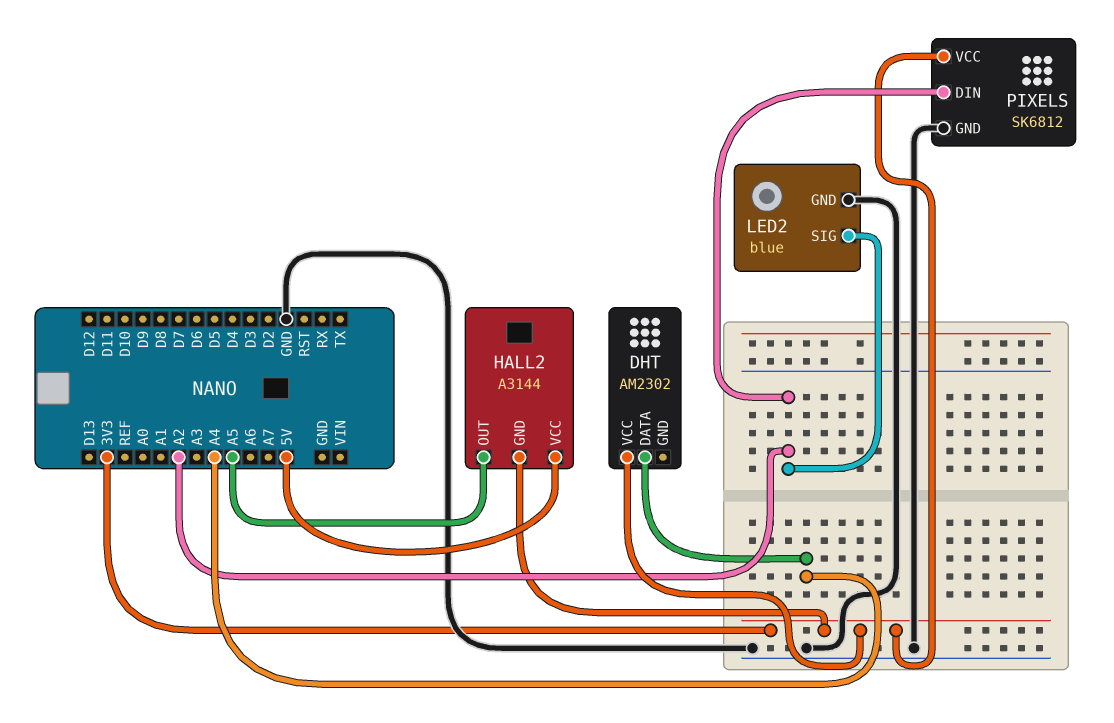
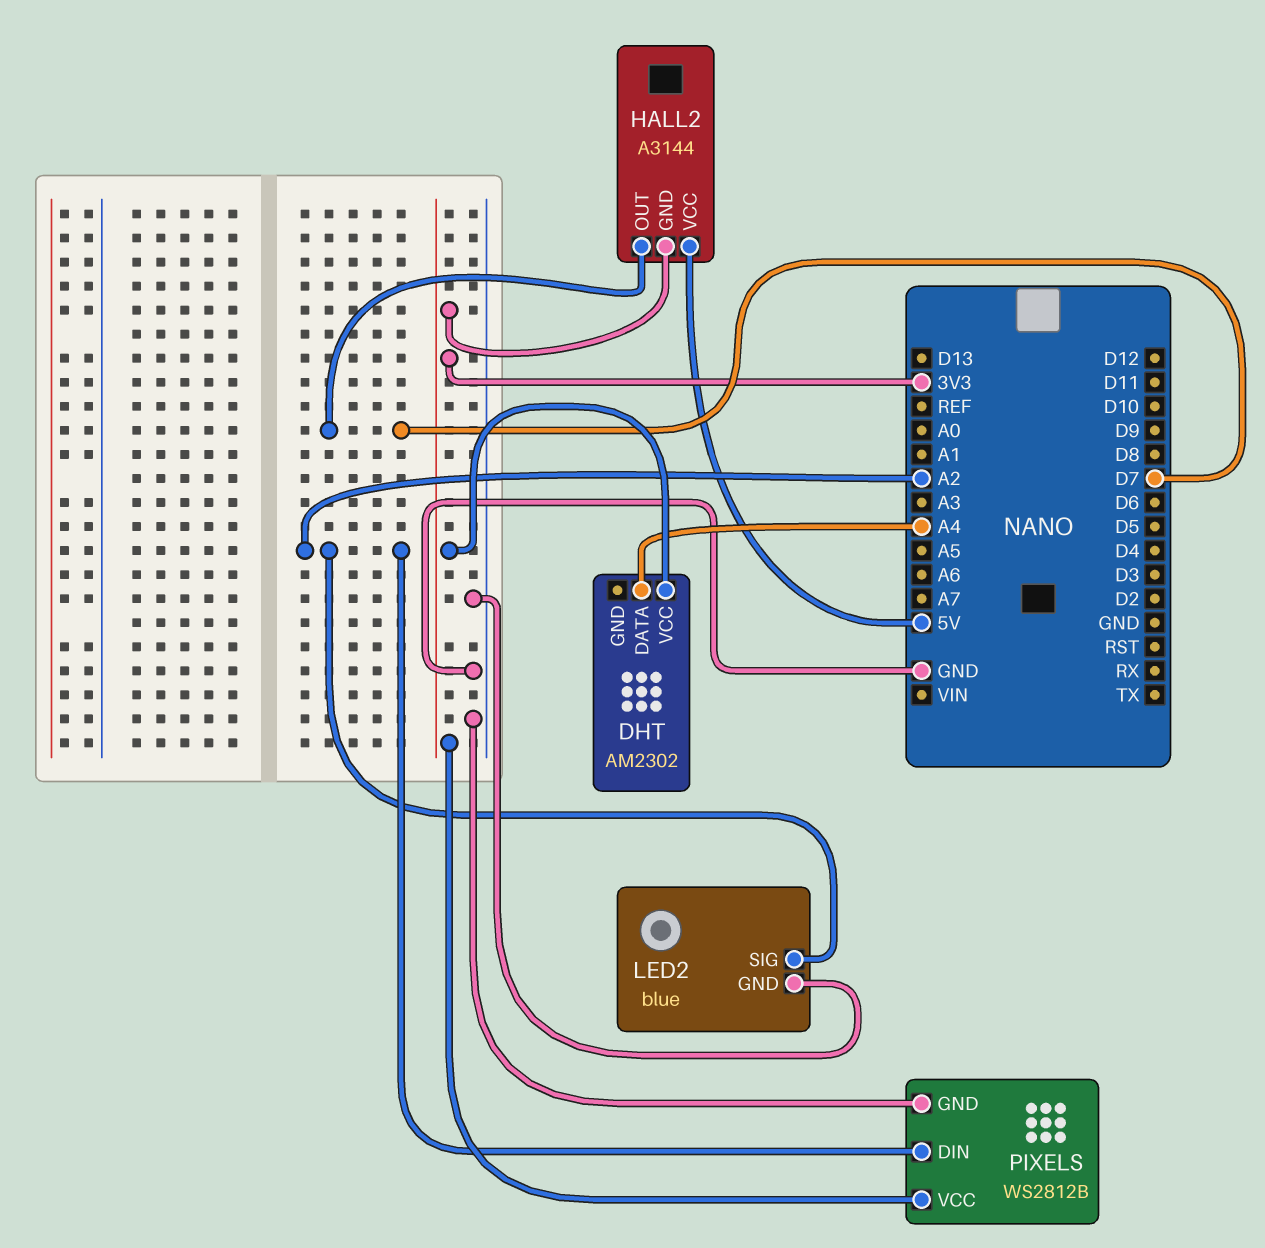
HALL2 pin OUT: A5 -> D7
PIXELS: SK6812 -> WS2812B

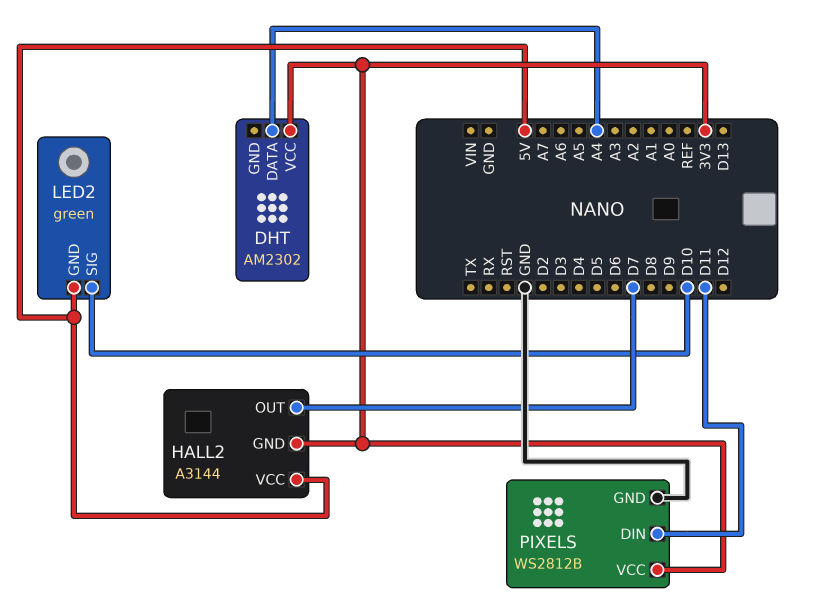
LED2: blue -> green
LED2 pin GND: GND -> 5V
LED2 pin SIG: A2 -> D10
PIXELS pin DIN: A2 -> D11

